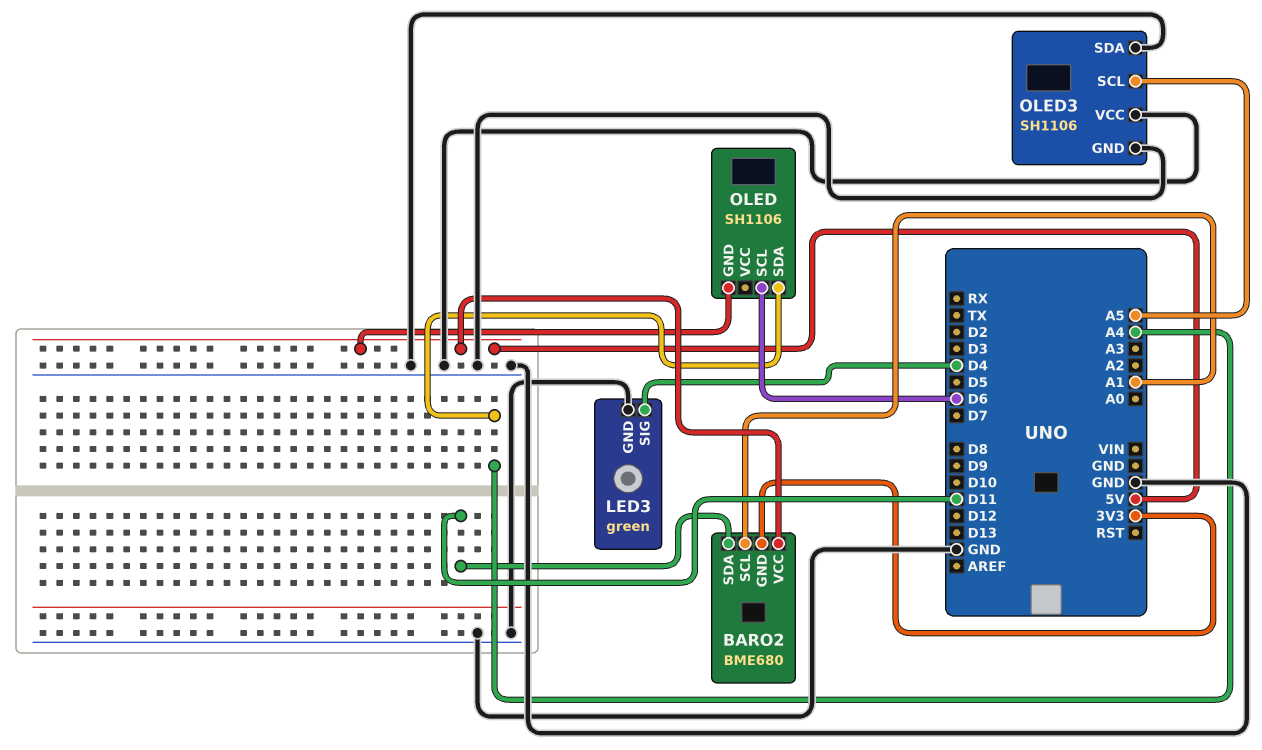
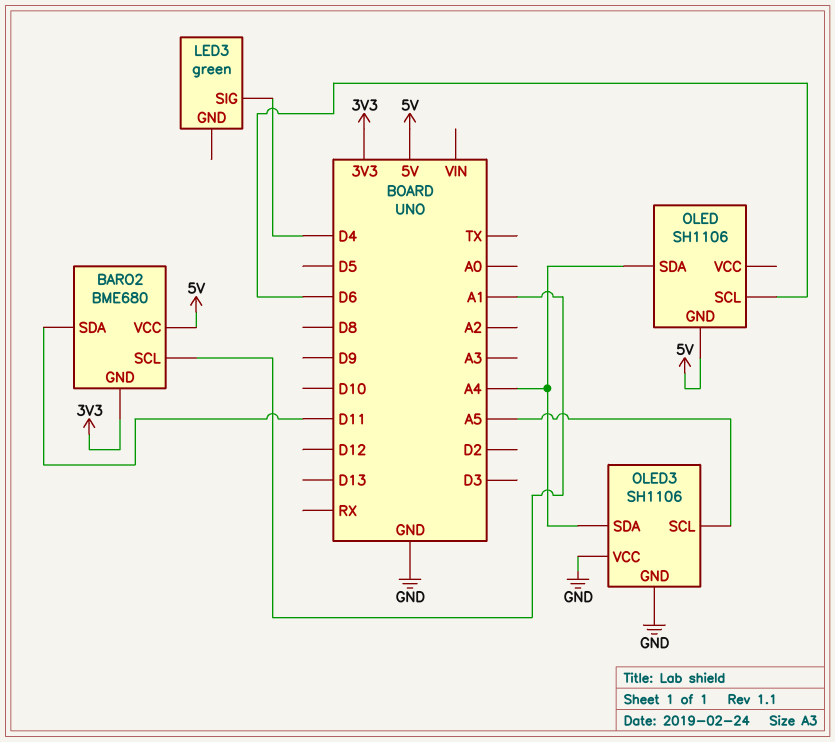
LED3 pin GND: GND -> none
OLED3 pin SDA: GND -> A4

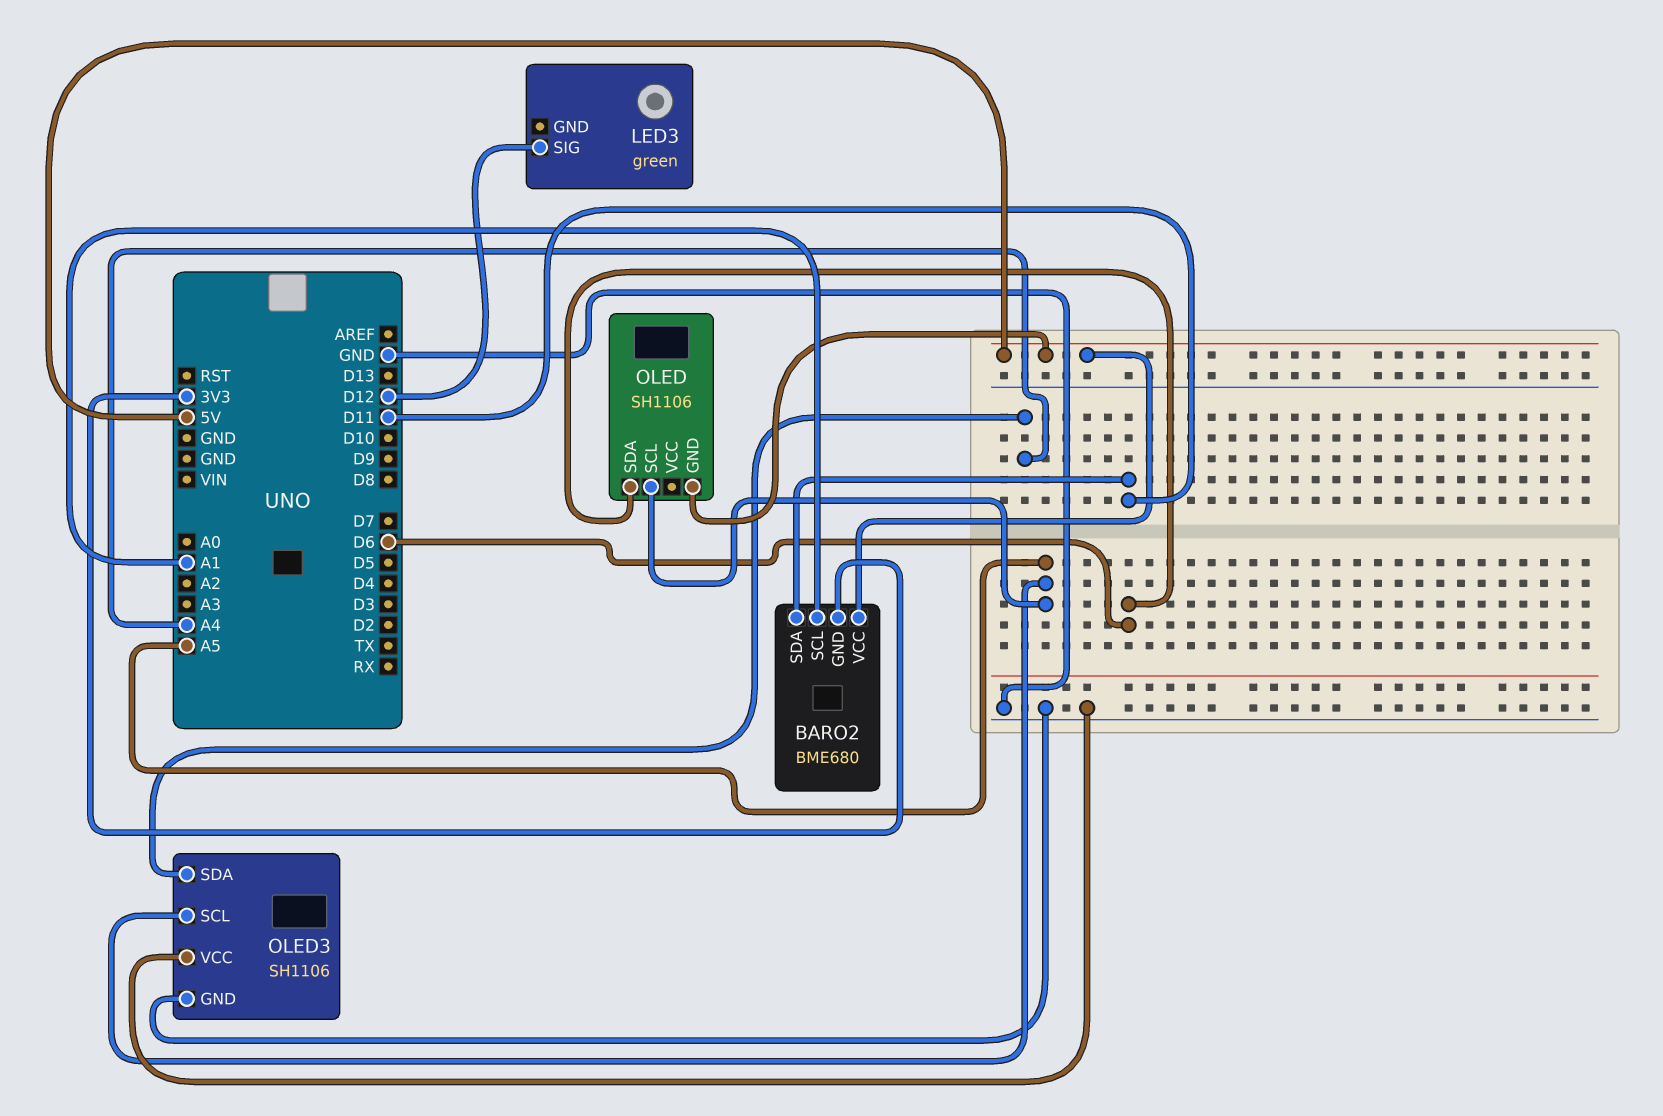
LED3 pin SIG: D4 -> D12
OLED pin SCL: D6 -> A5
OLED pin SDA: A4 -> D6

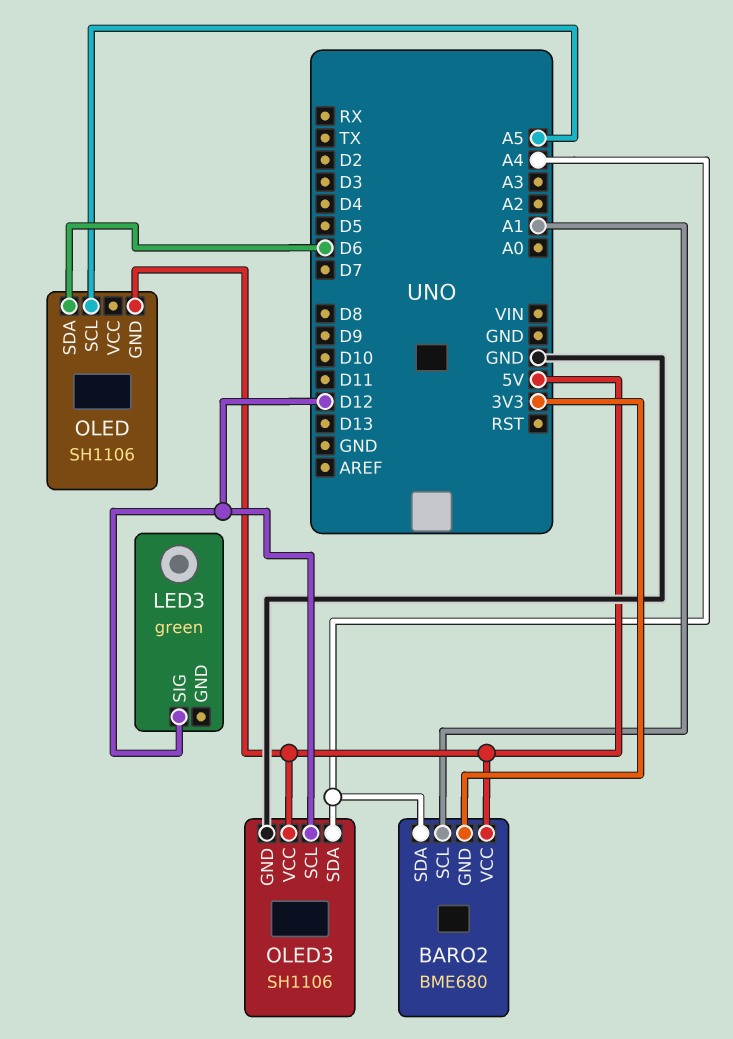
BARO2 pin SDA: D11 -> A4
OLED3 pin SCL: A5 -> D12
OLED3 pin VCC: GND -> 5V

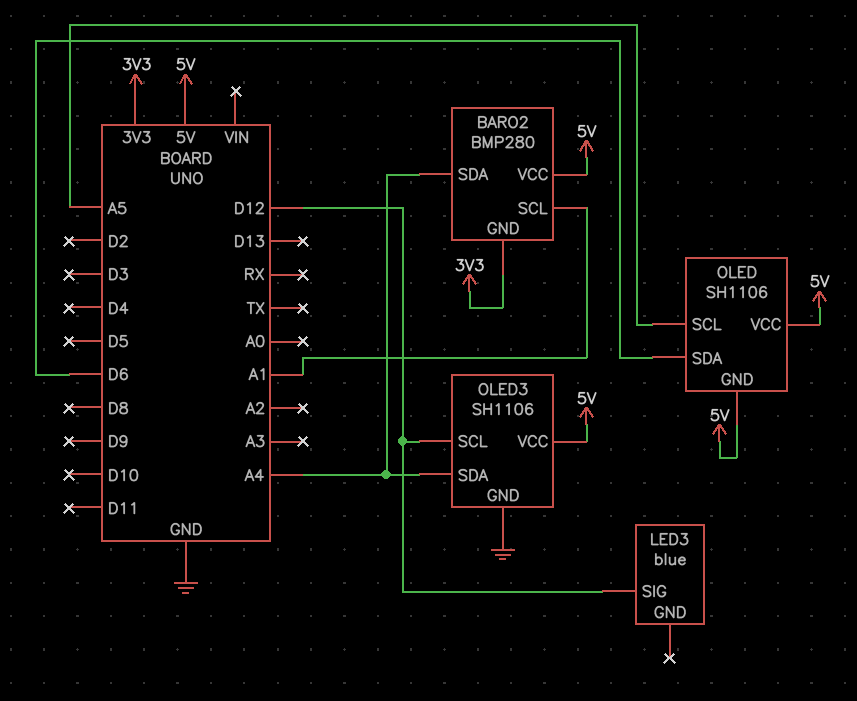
BARO2: BME680 -> BMP280
LED3: green -> blue
OLED pin VCC: none -> 5V

